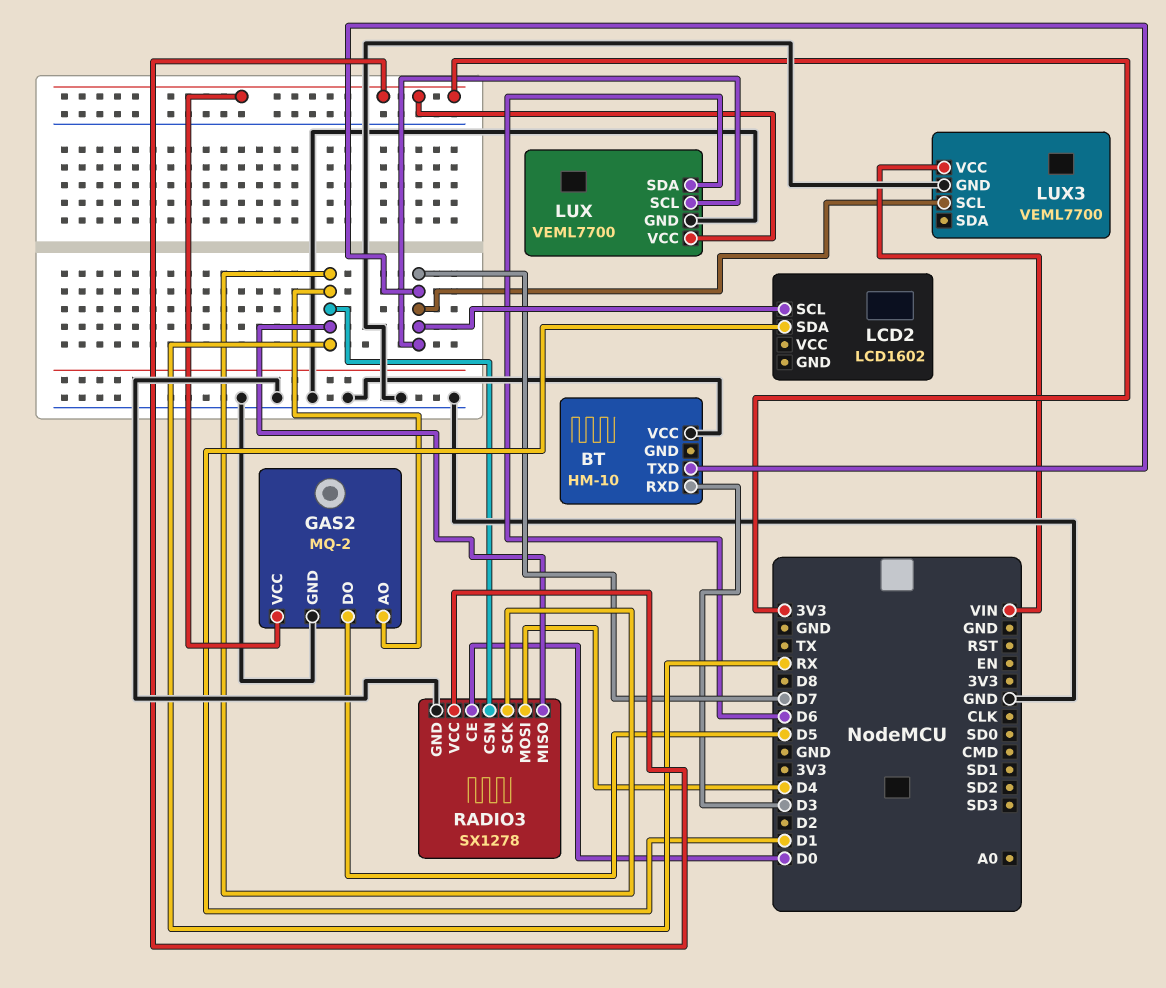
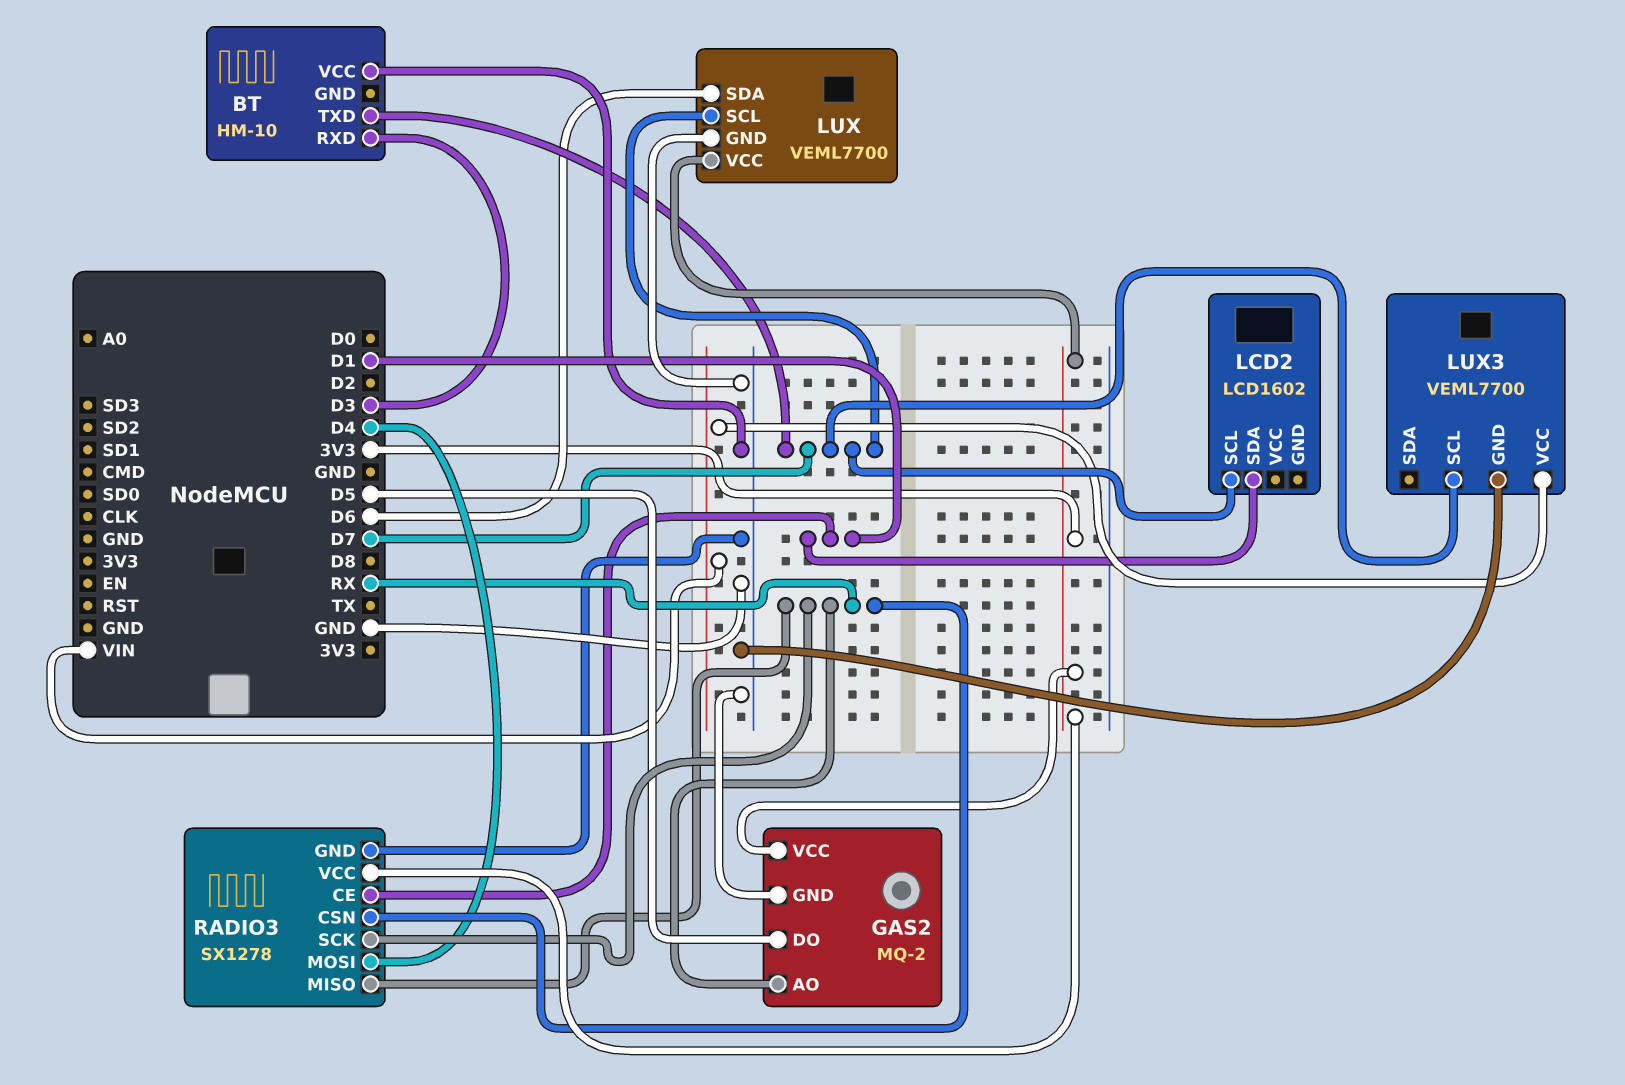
RADIO3 pin CE: D0 -> D1

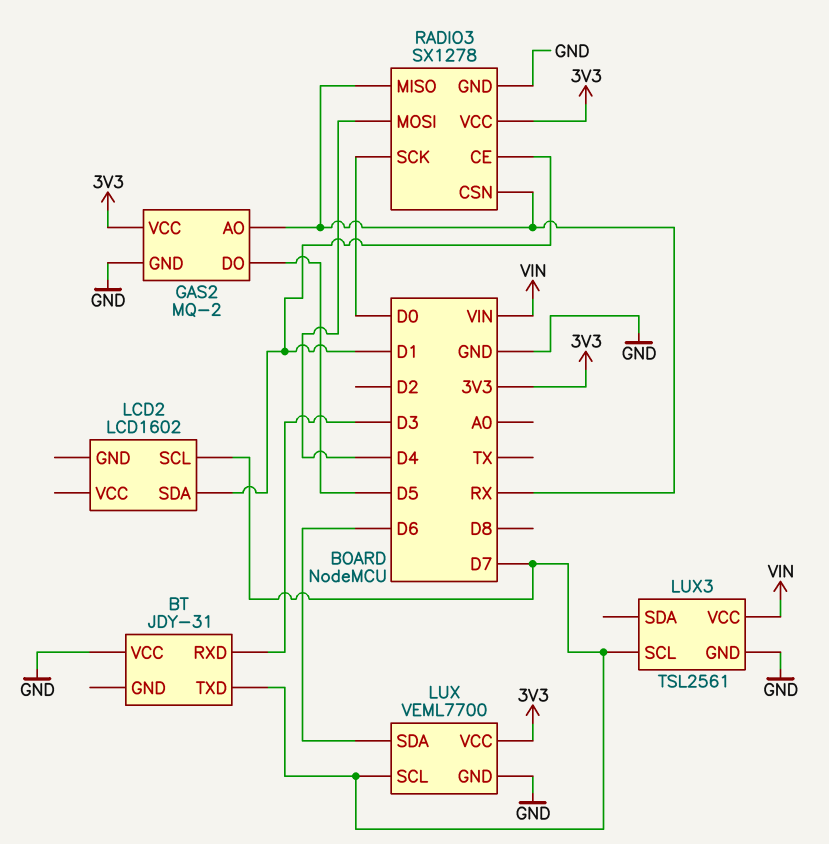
BT: HM-10 -> JDY-31
LUX3: VEML7700 -> TSL2561
RADIO3 pin SCK: RX -> D0

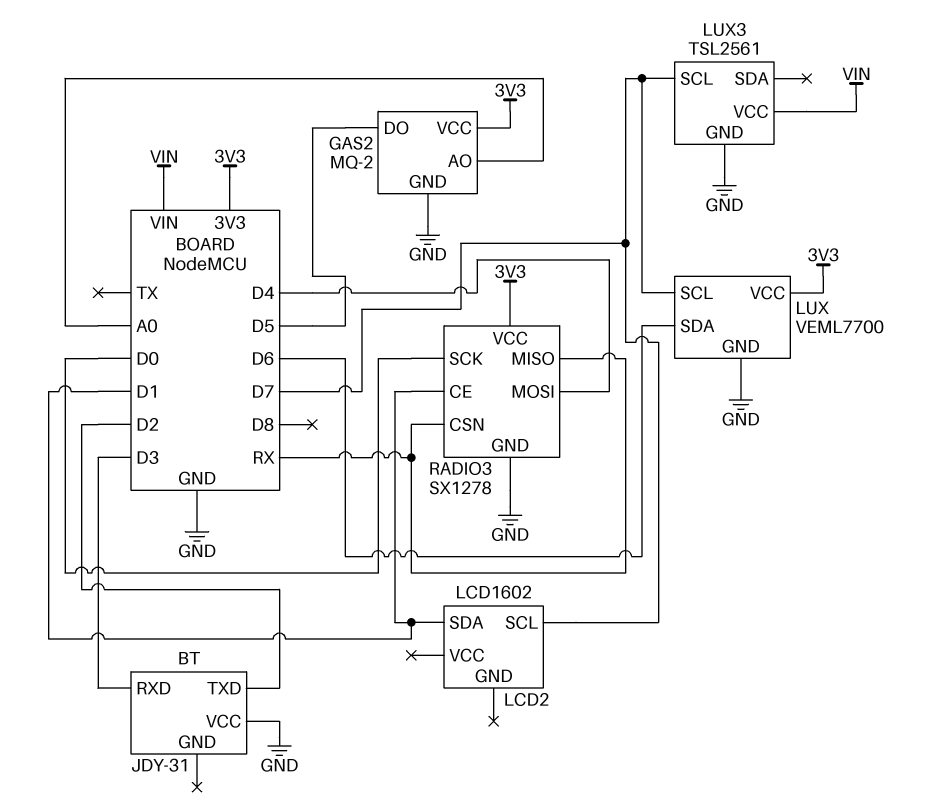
BT pin TXD: D7 -> D2
GAS2 pin AO: RX -> A0

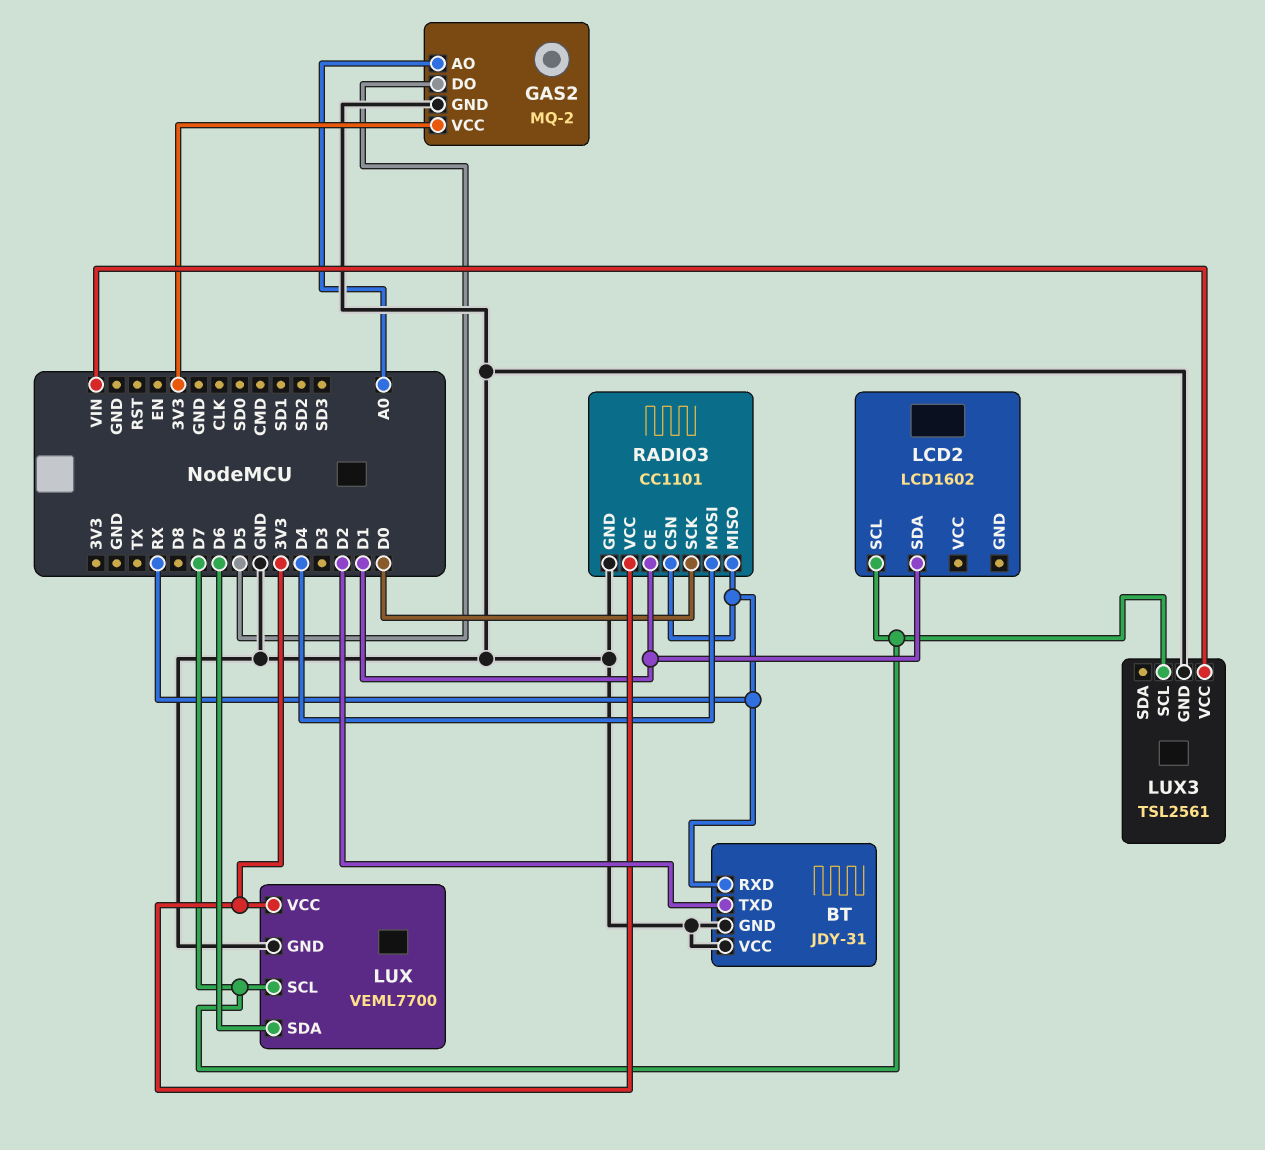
BT pin GND: none -> GND
BT pin RXD: D3 -> RX
RADIO3: SX1278 -> CC1101

